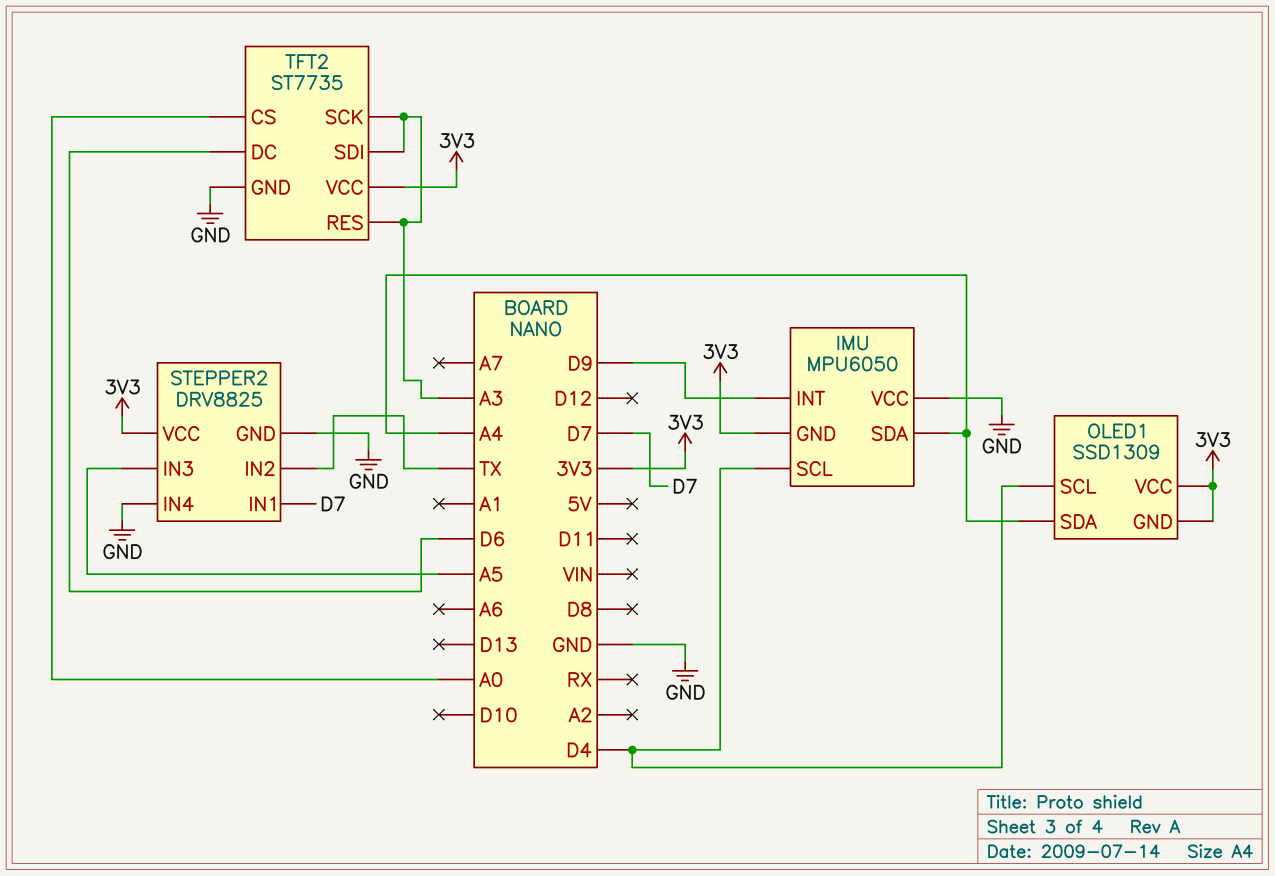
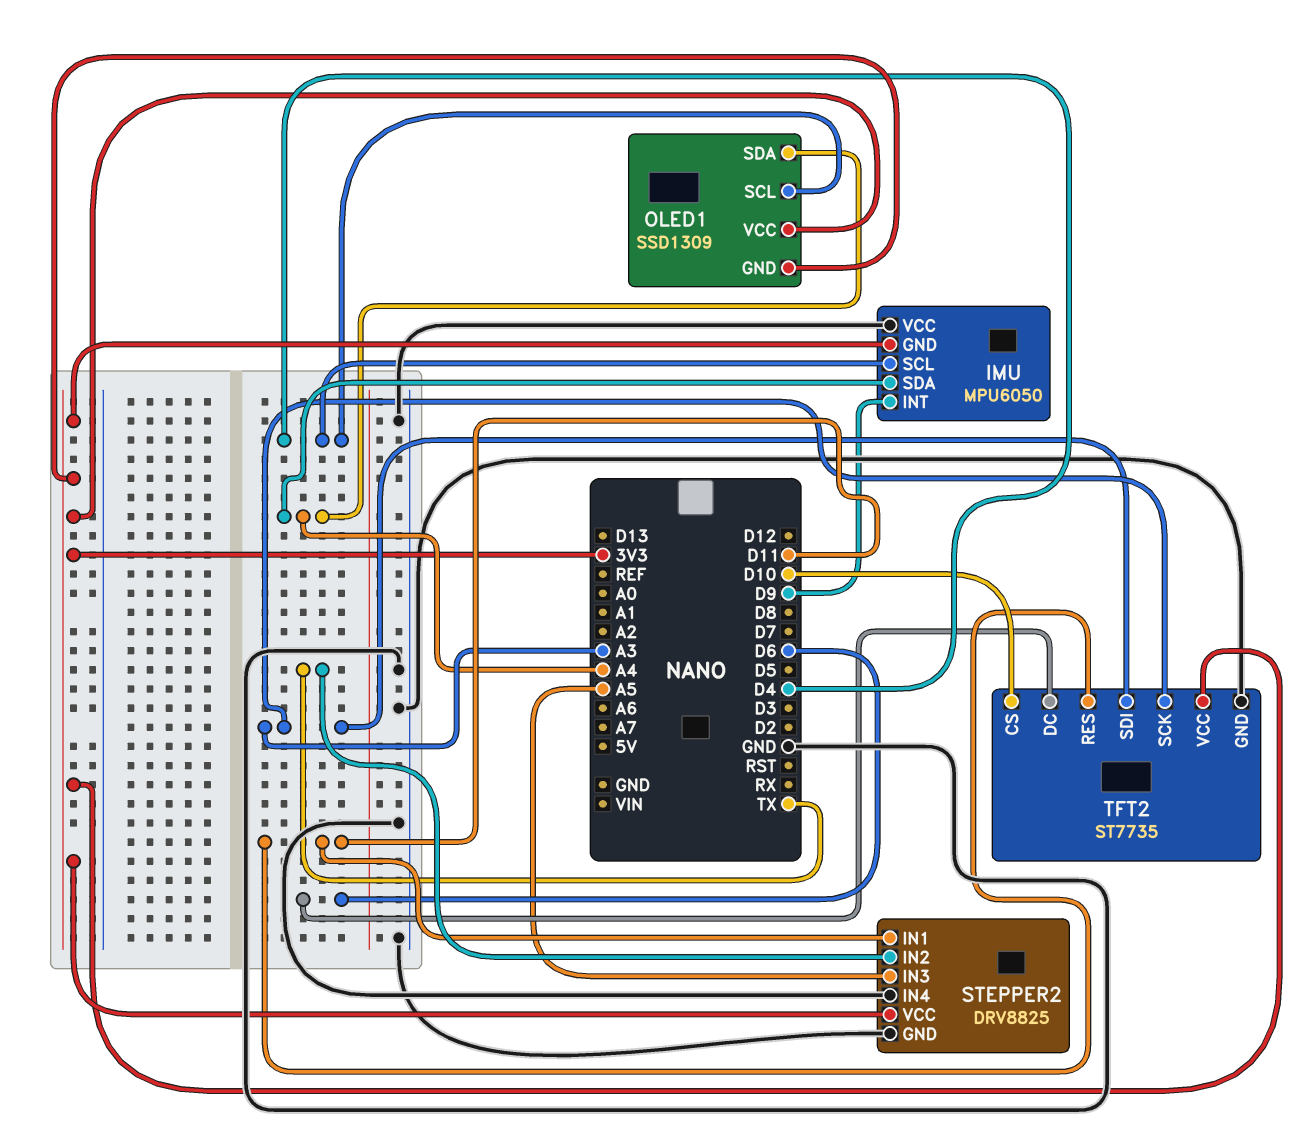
STEPPER2 pin IN1: D7 -> D11
TFT2 pin CS: A0 -> D10
TFT2 pin RES: A3 -> D11

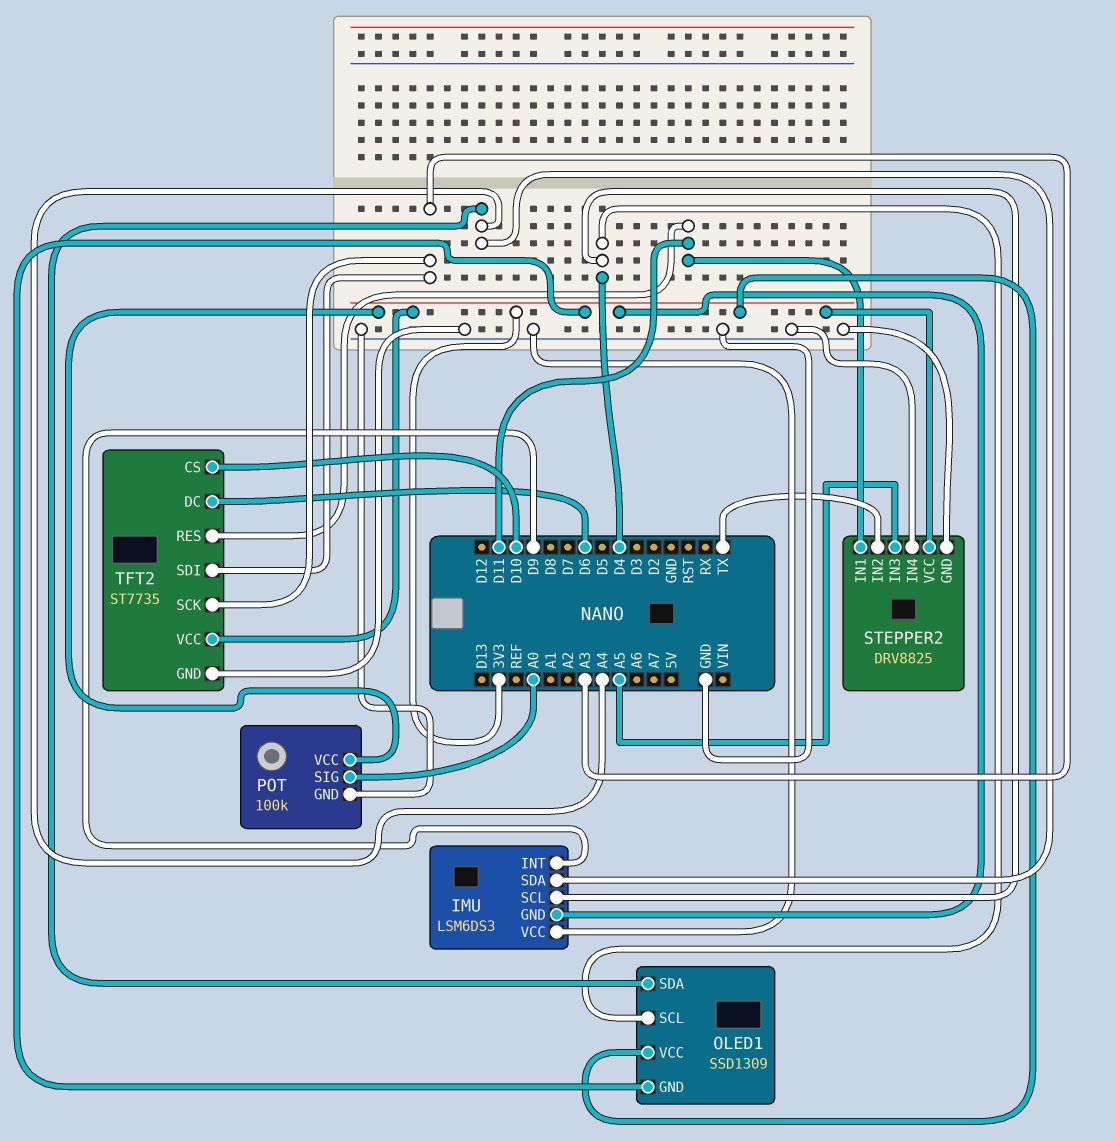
IMU: MPU6050 -> LSM6DS3
POT: none -> 100k
POT pin GND: none -> GND
POT pin SIG: none -> A0
POT pin VCC: none -> 3V3

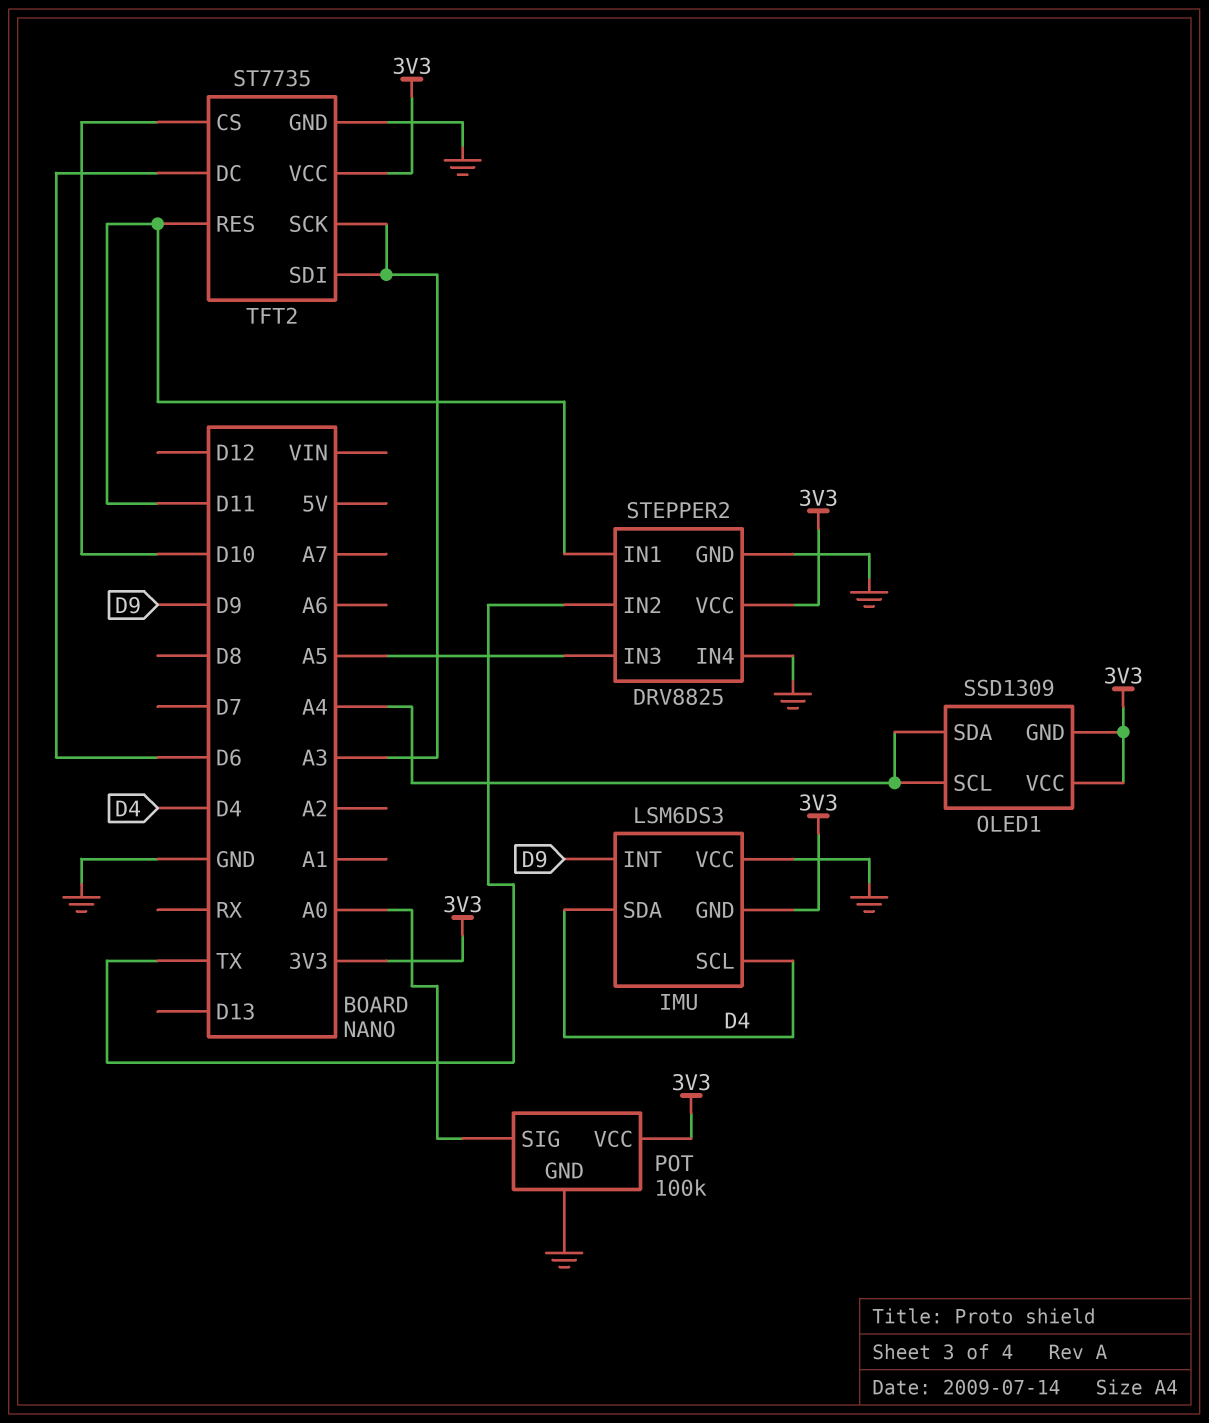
IMU pin SDA: A4 -> D4
OLED1 pin SCL: D4 -> A4

